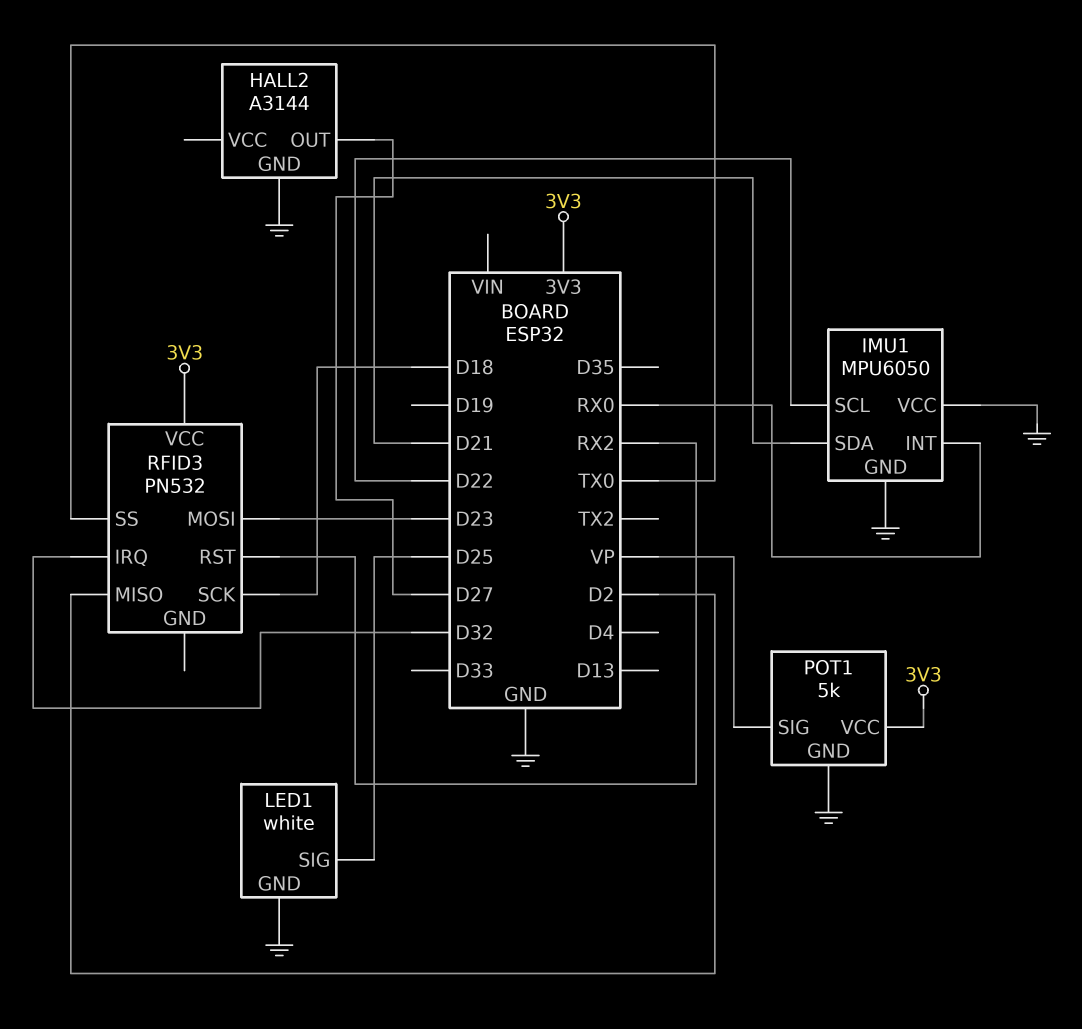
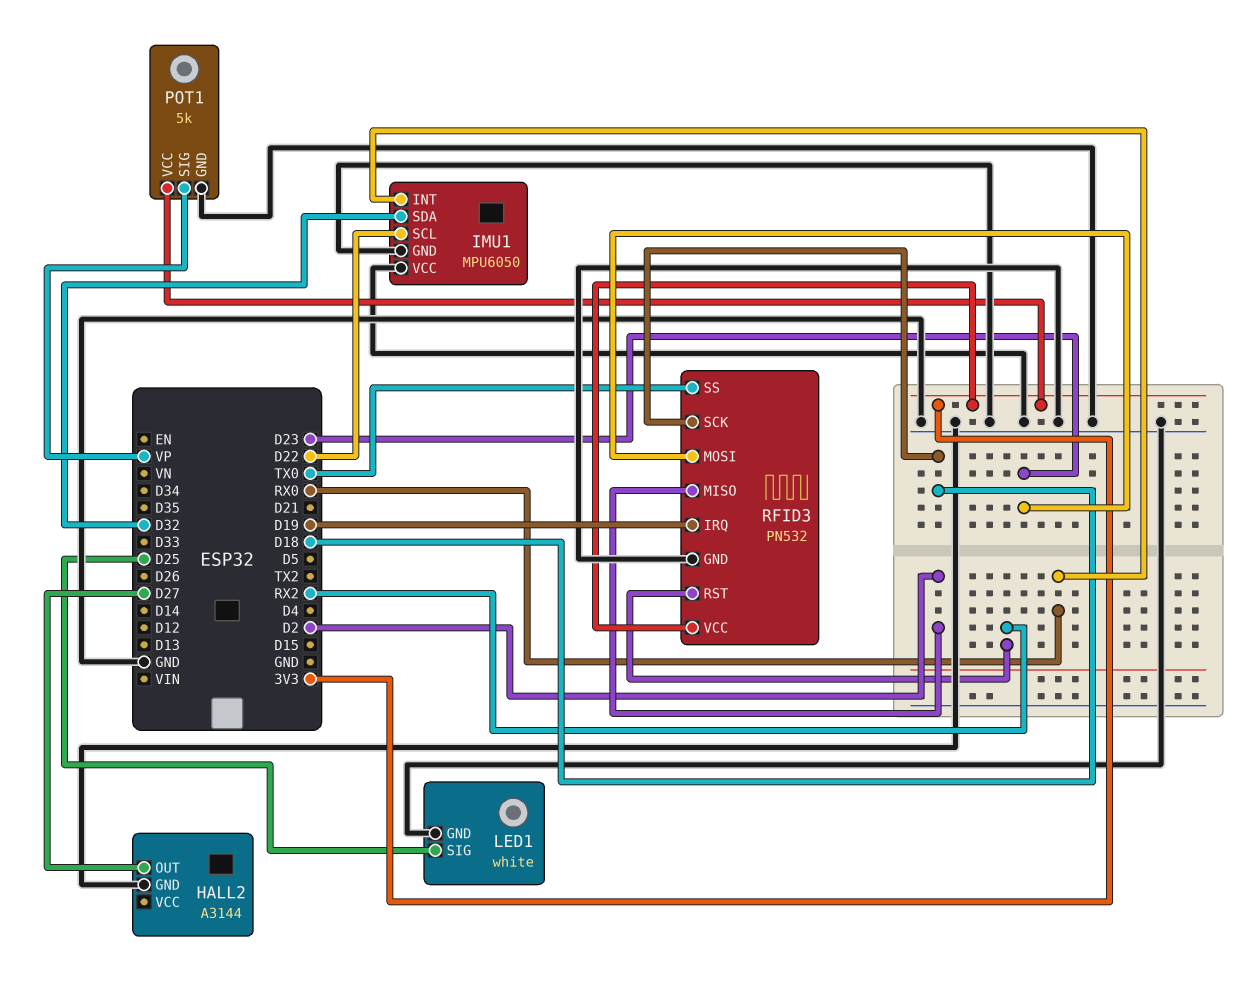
IMU1 pin SDA: D21 -> D32
RFID3 pin GND: none -> GND
RFID3 pin IRQ: D32 -> D19

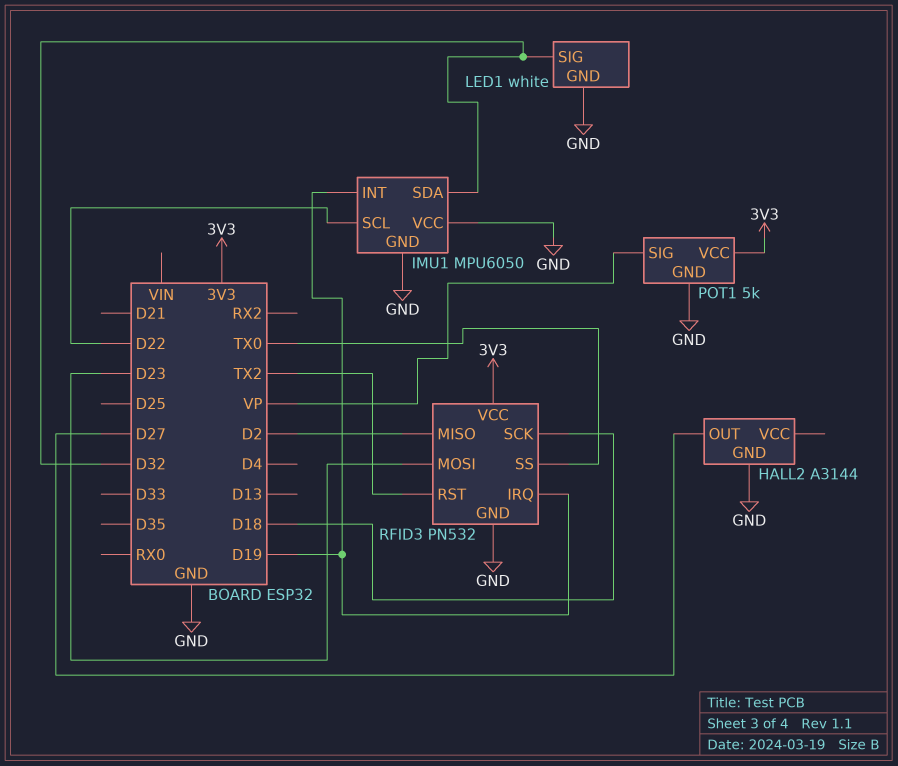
IMU1 pin INT: RX0 -> D19
LED1 pin SIG: D25 -> D32
RFID3 pin RST: RX2 -> TX2

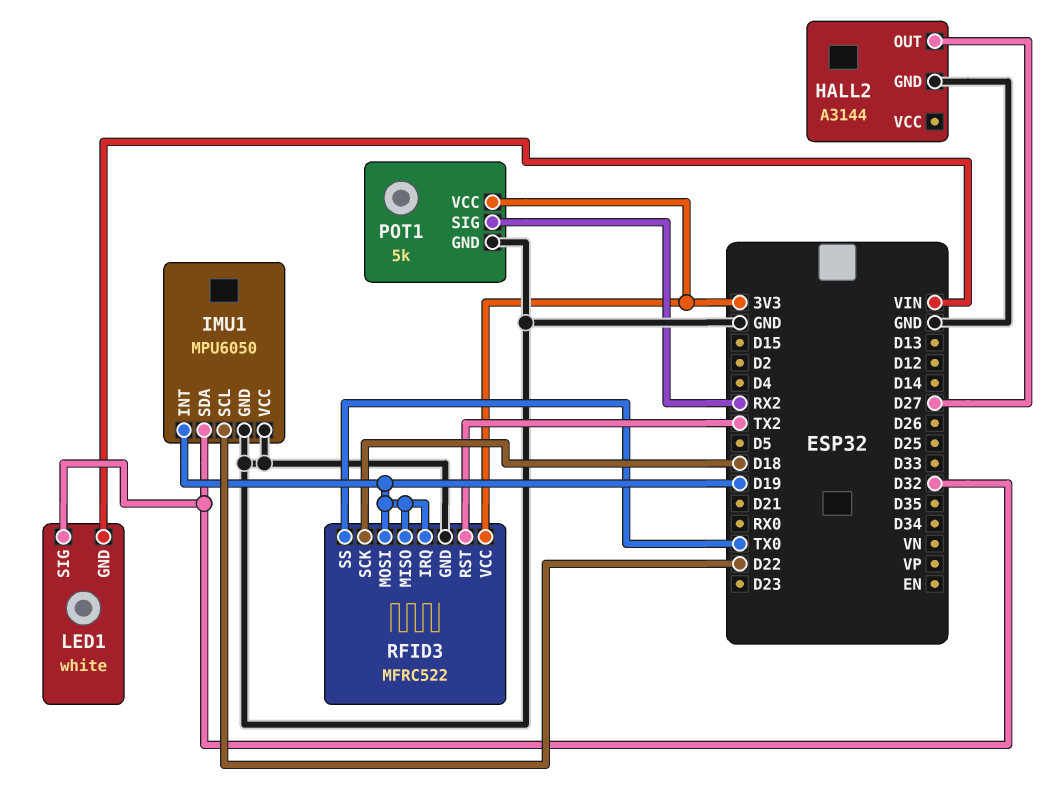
LED1 pin GND: GND -> VIN
POT1 pin SIG: VP -> RX2
RFID3: PN532 -> MFRC522
RFID3 pin MISO: D2 -> D19
RFID3 pin MOSI: D23 -> D19

